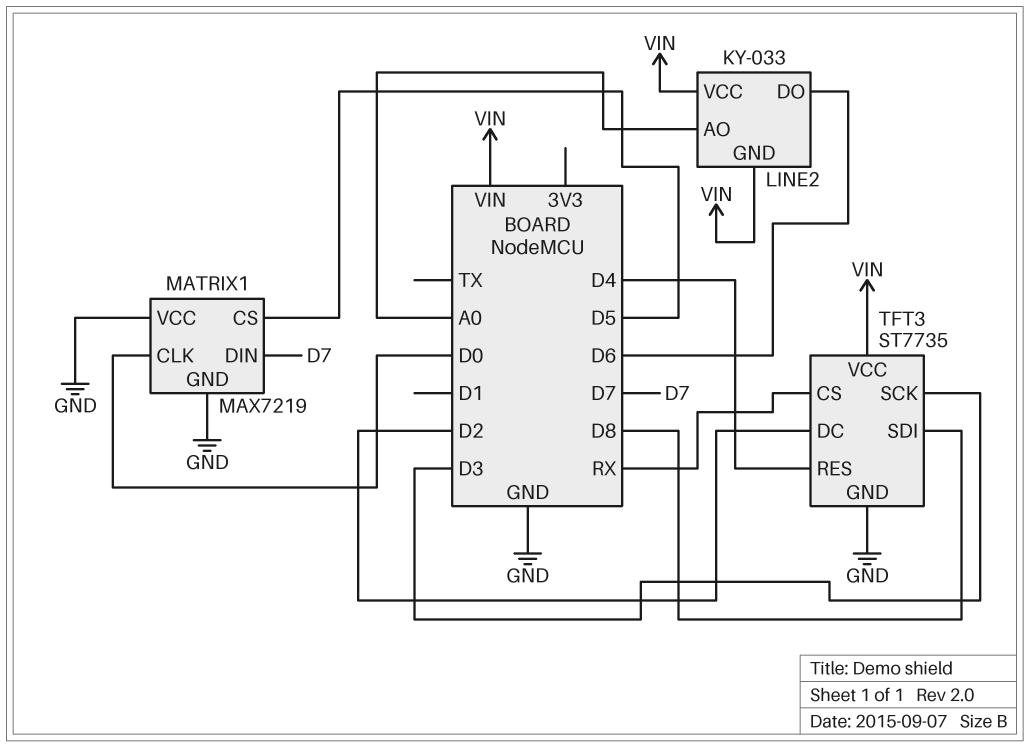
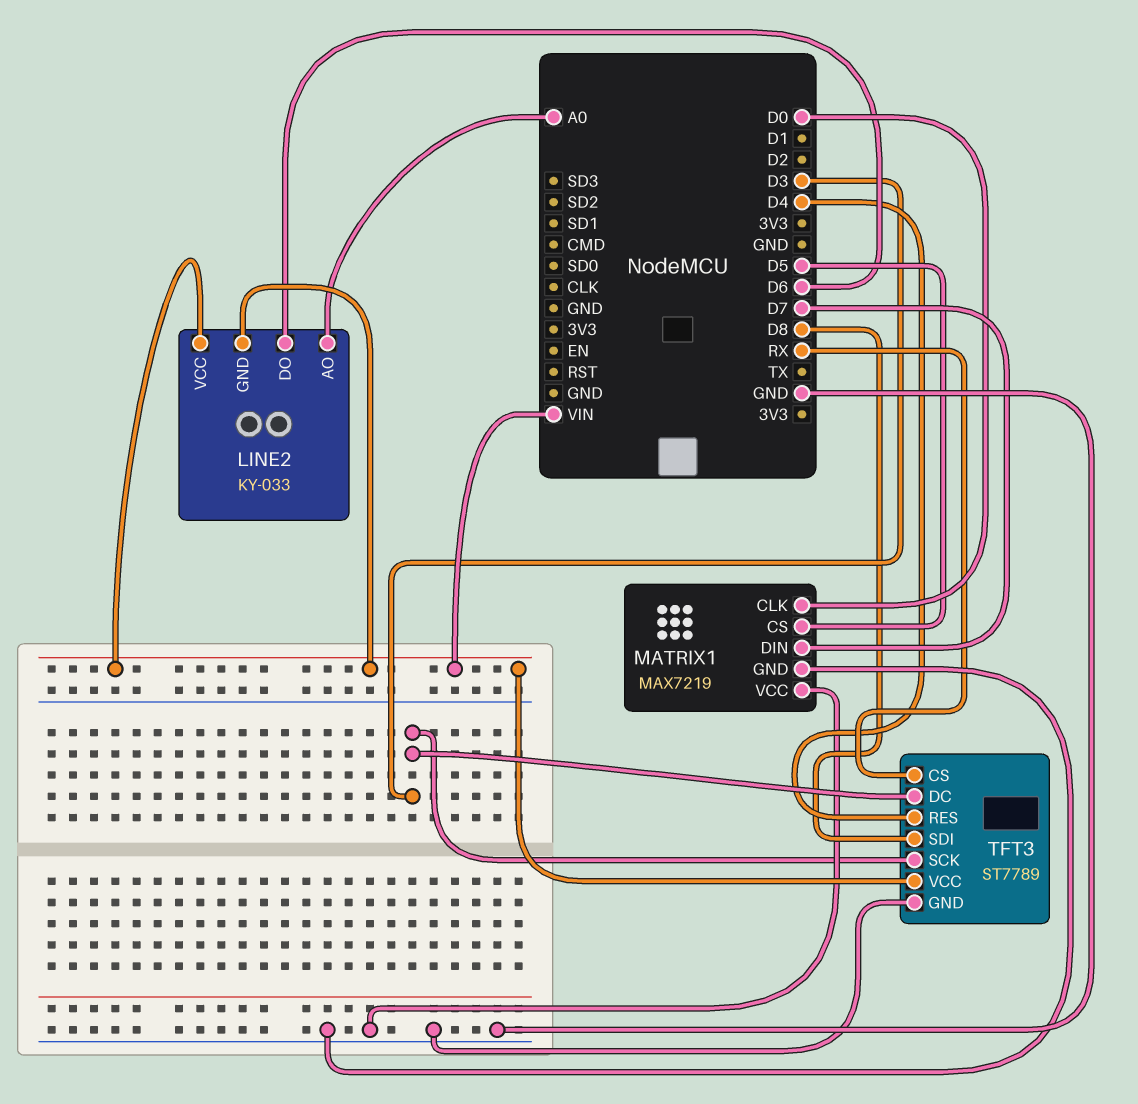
TFT3: ST7735 -> ST7789
TFT3 pin DC: D2 -> D3

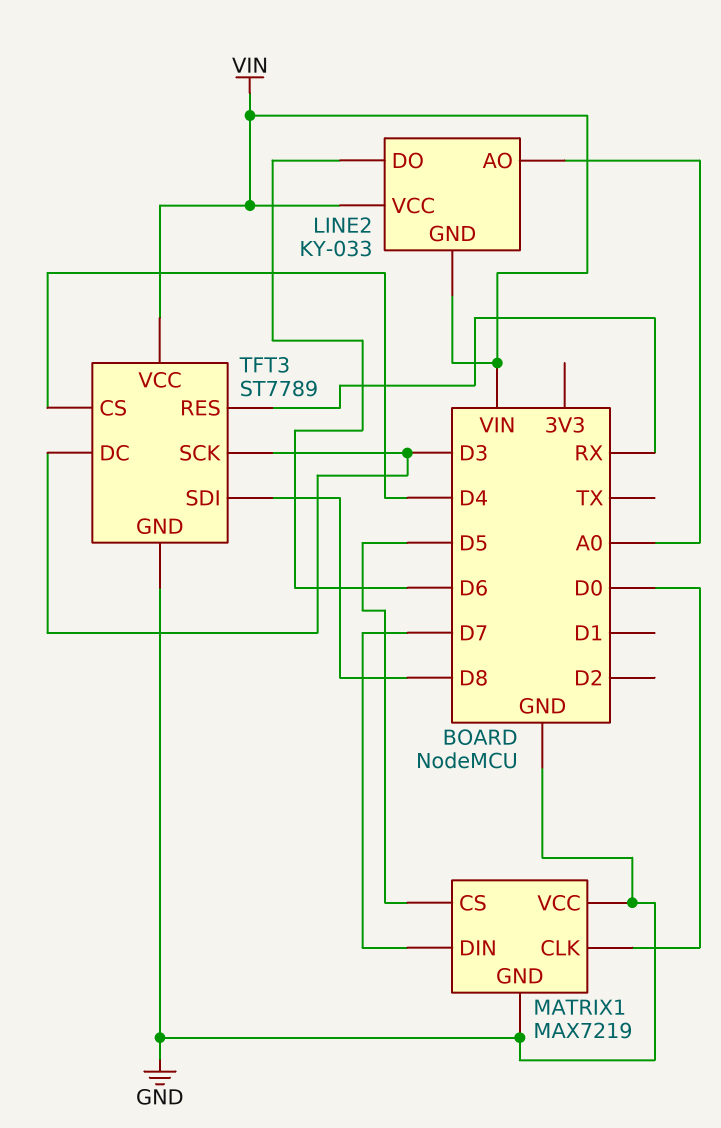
TFT3 pin CS: RX -> D4
TFT3 pin RES: D4 -> RX

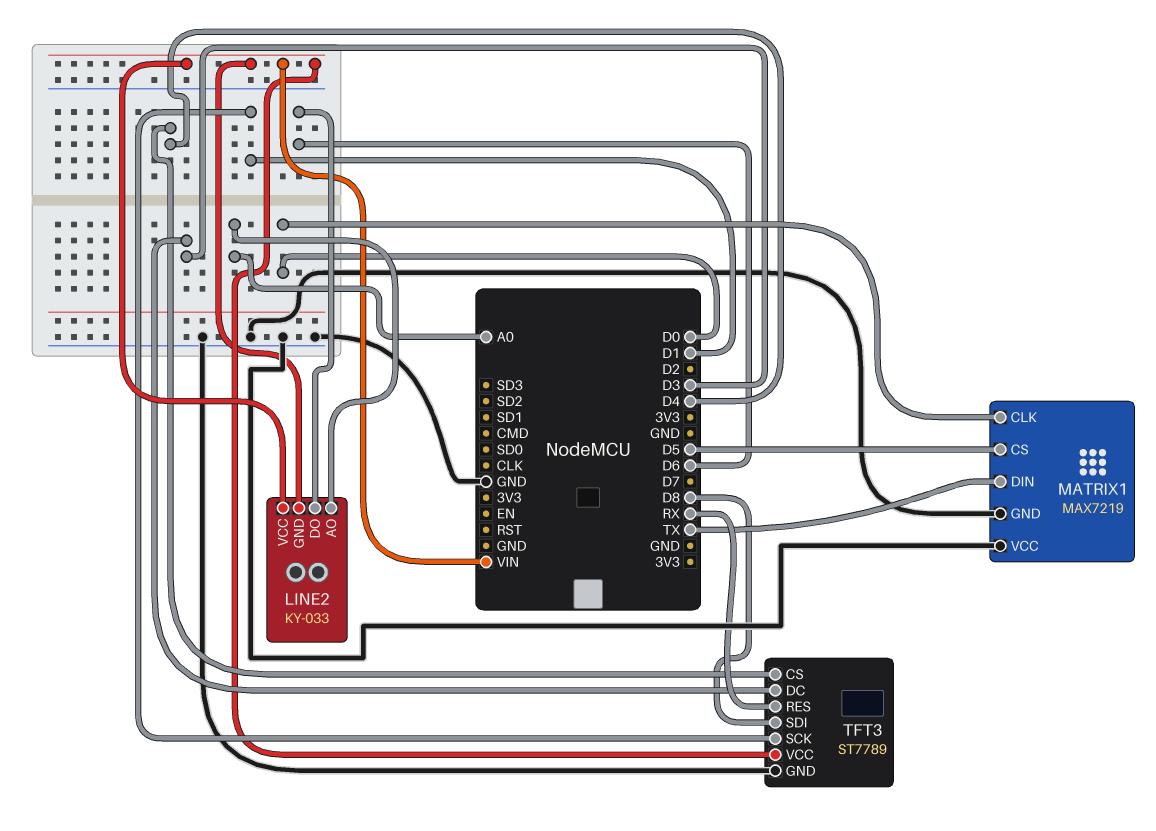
MATRIX1 pin DIN: D7 -> TX
TFT3 pin SCK: D3 -> D1

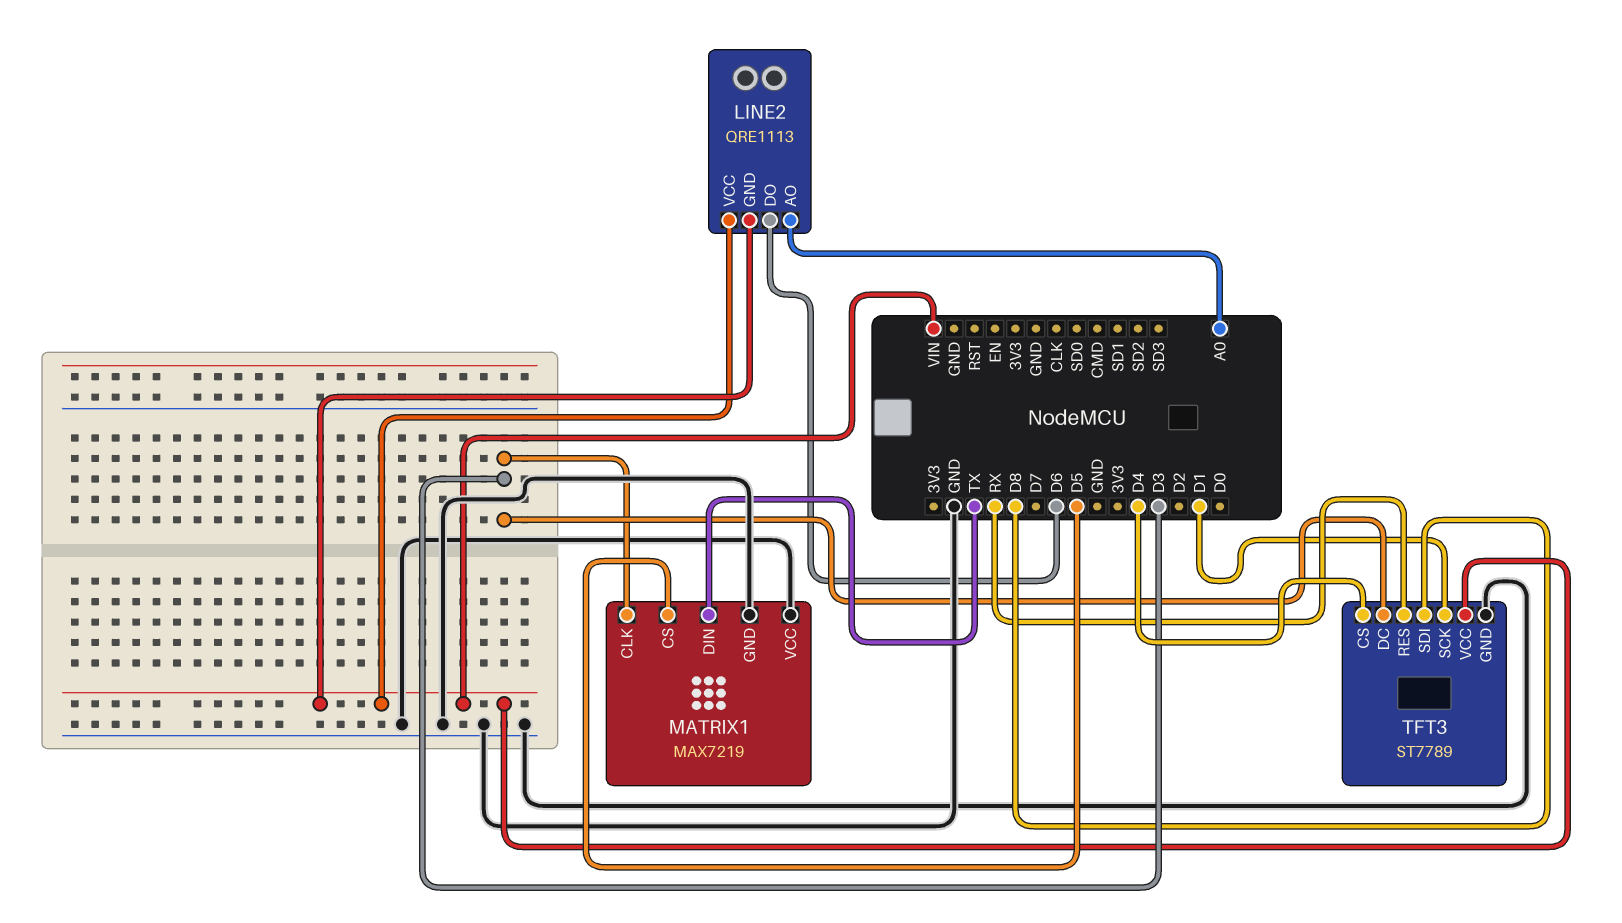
LINE2: KY-033 -> QRE1113
MATRIX1 pin CLK: D0 -> D3

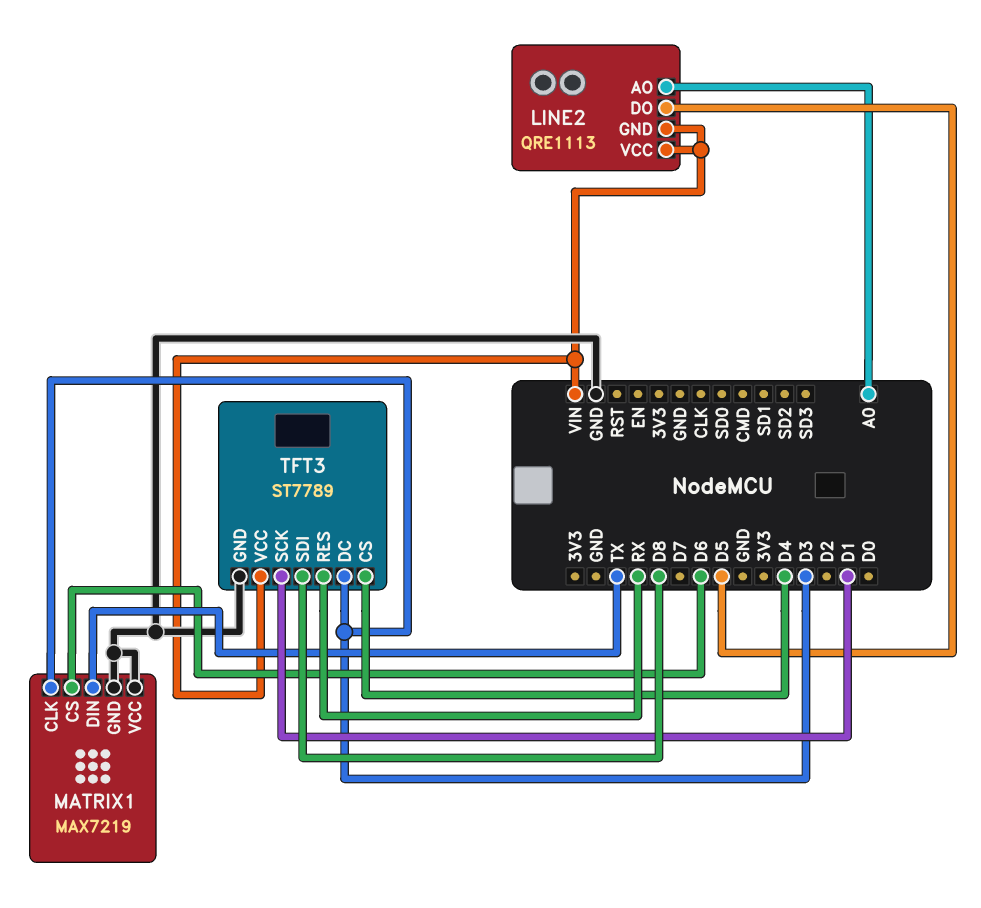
LINE2 pin DO: D6 -> D5
MATRIX1 pin CS: D5 -> D6

